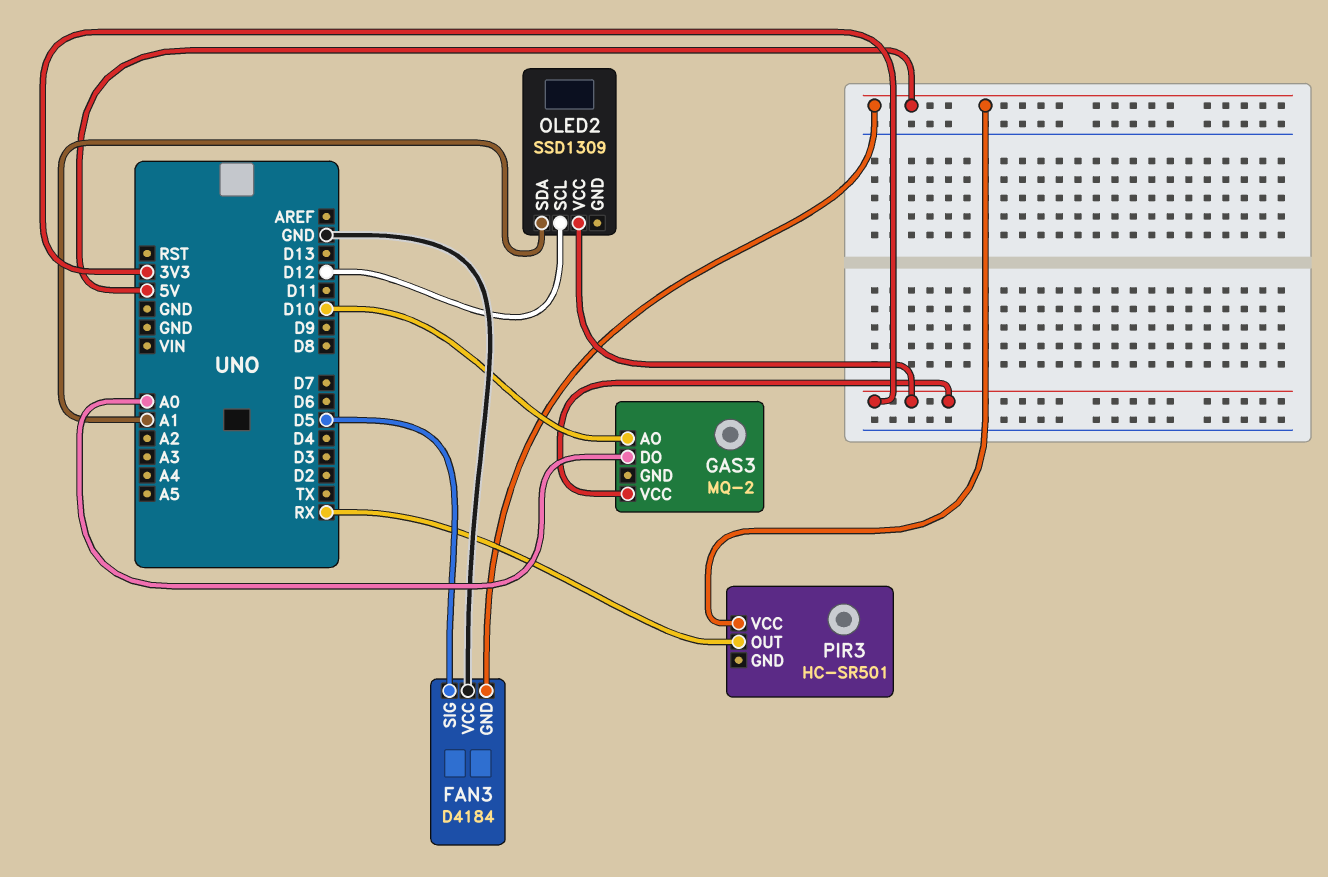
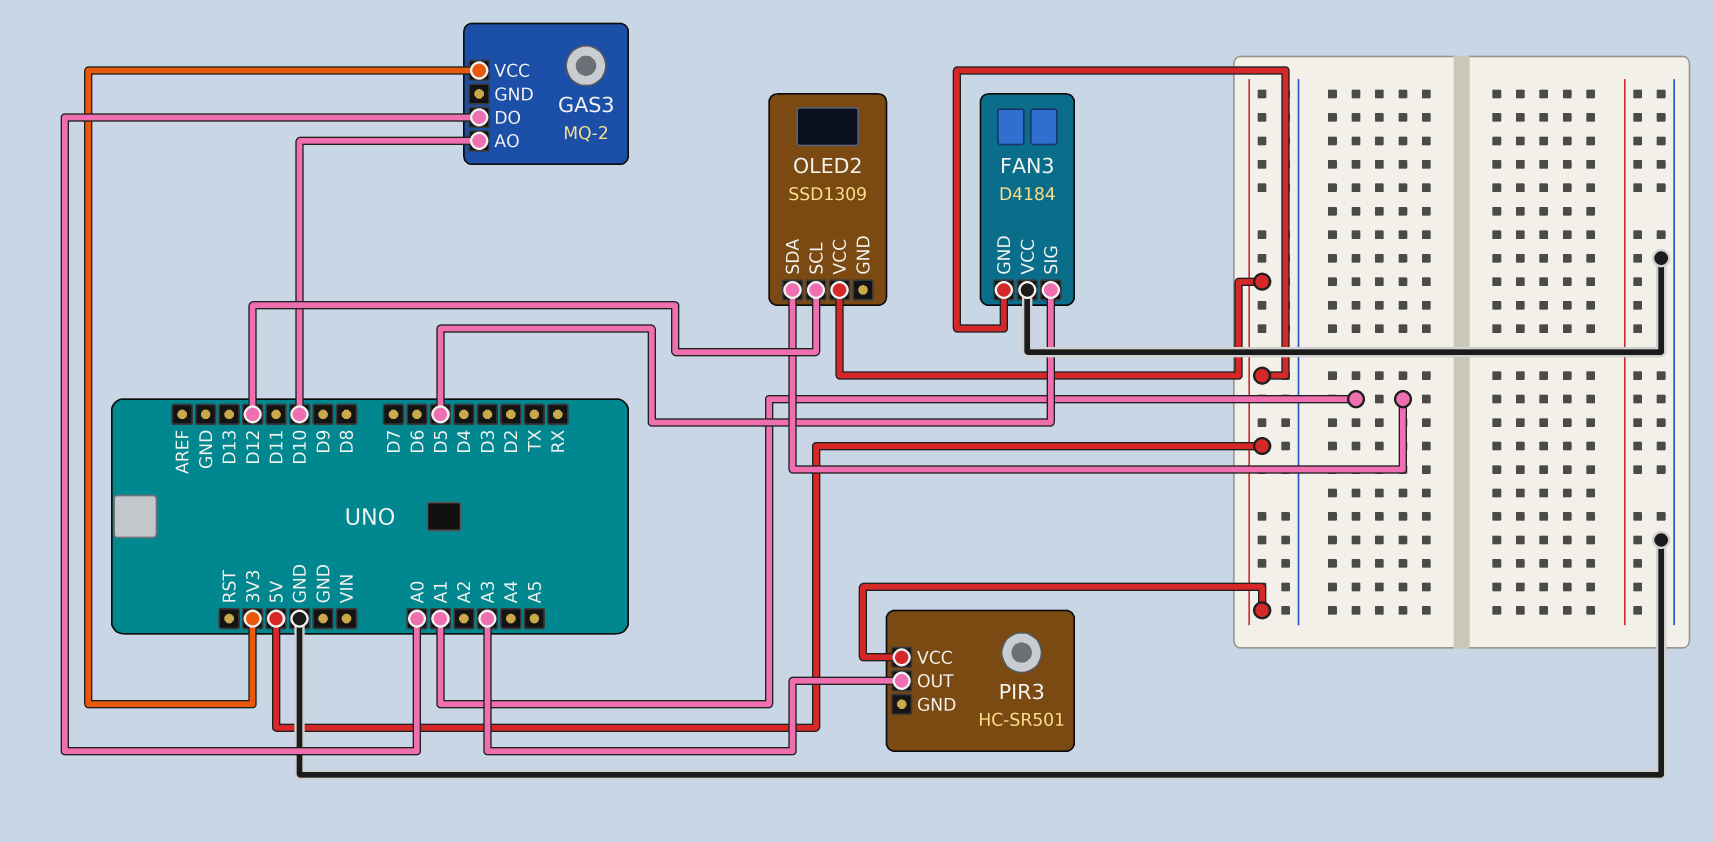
OLED2 pin VCC: 3V3 -> 5V
PIR3 pin OUT: RX -> A3

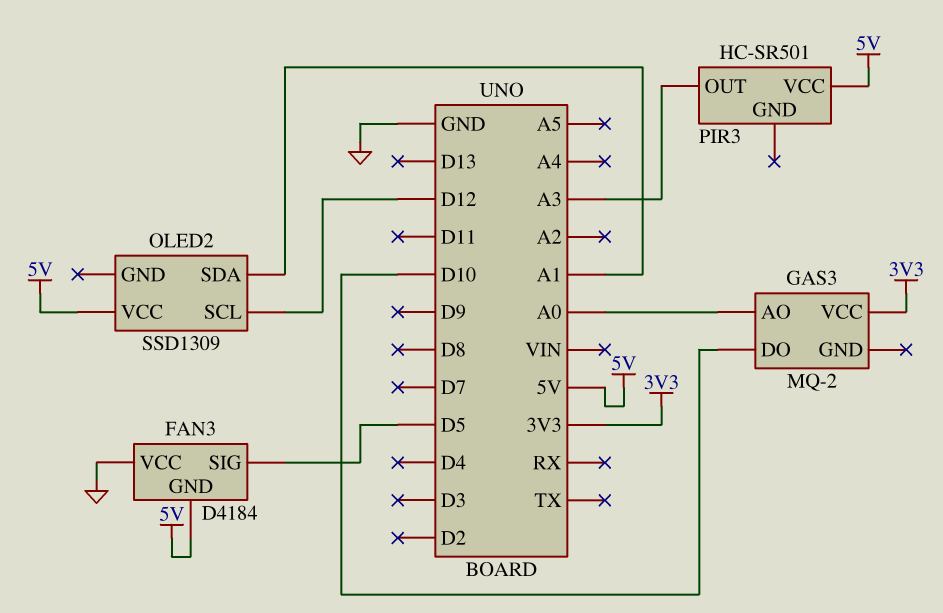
GAS3 pin AO: D10 -> A0
GAS3 pin DO: A0 -> D10

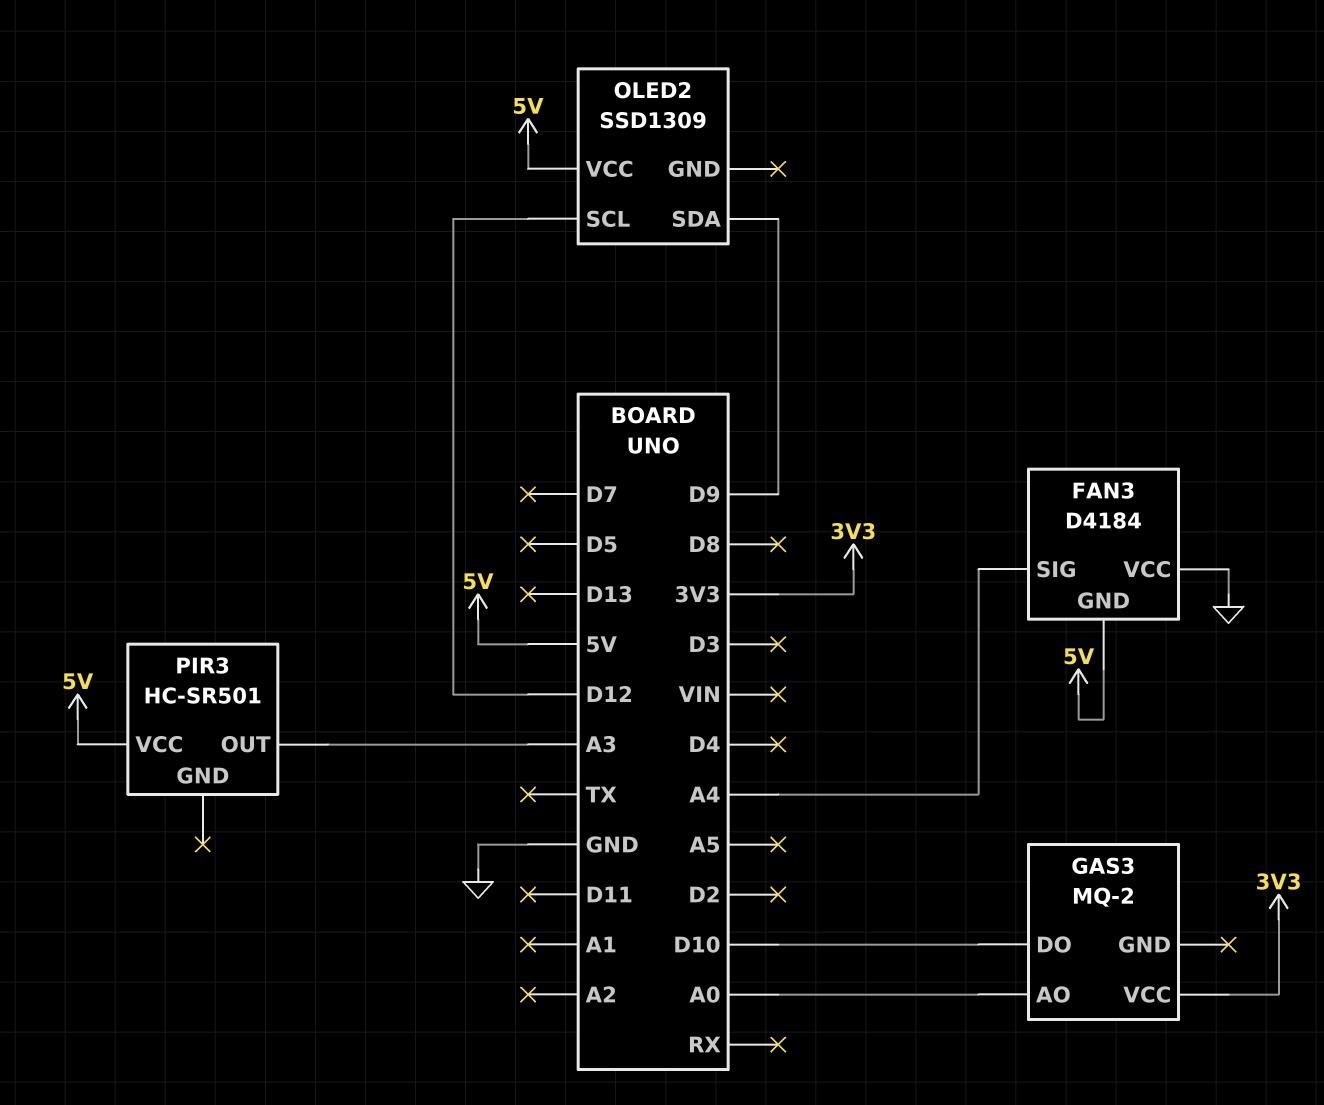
FAN3 pin SIG: D5 -> A4
OLED2 pin SDA: A1 -> D9

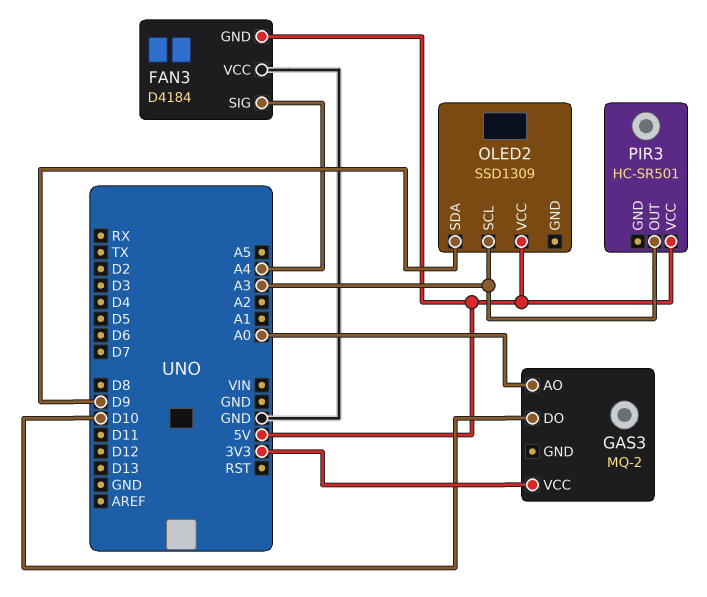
OLED2 pin SCL: D12 -> A3

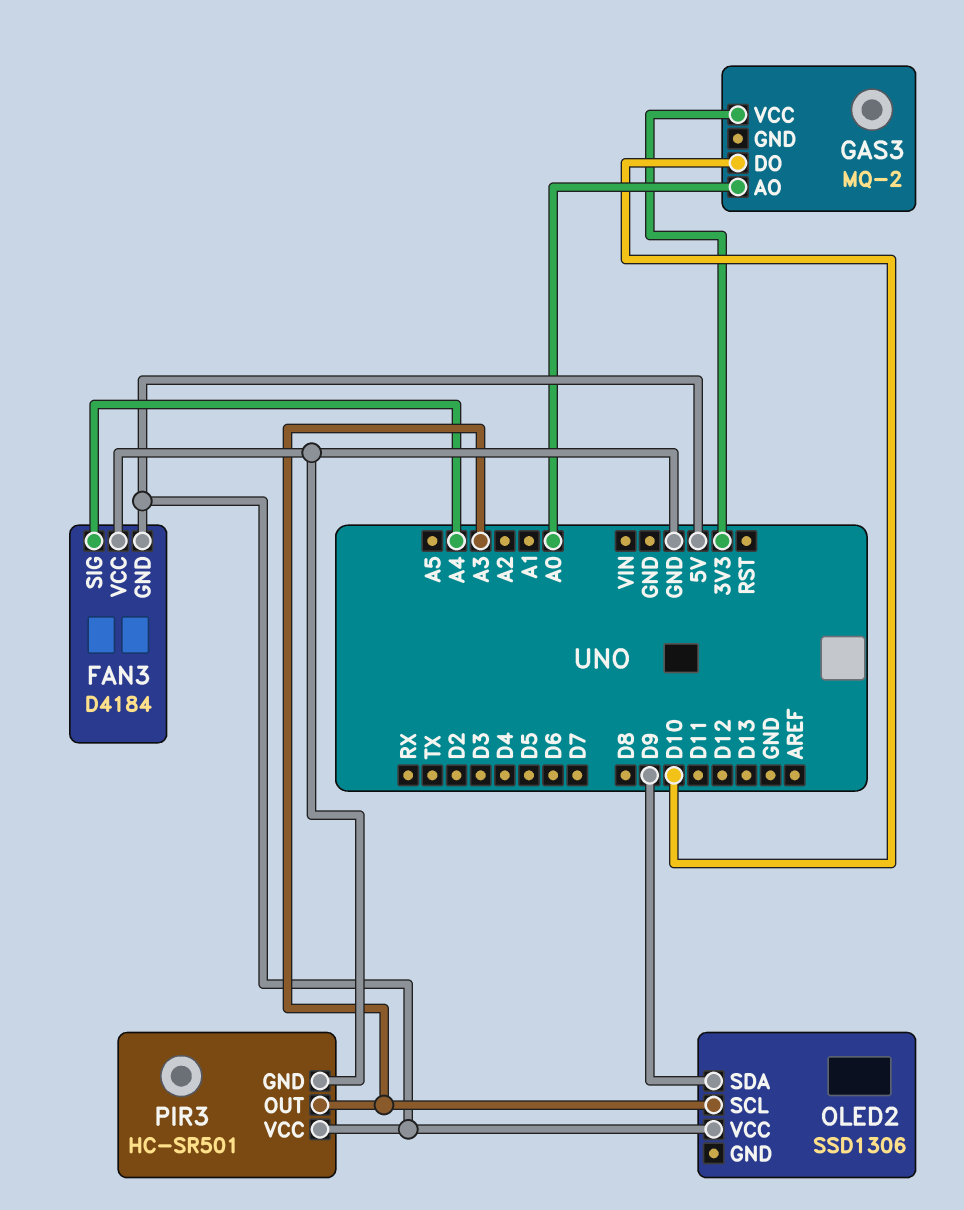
OLED2: SSD1309 -> SSD1306
PIR3 pin GND: none -> GND

